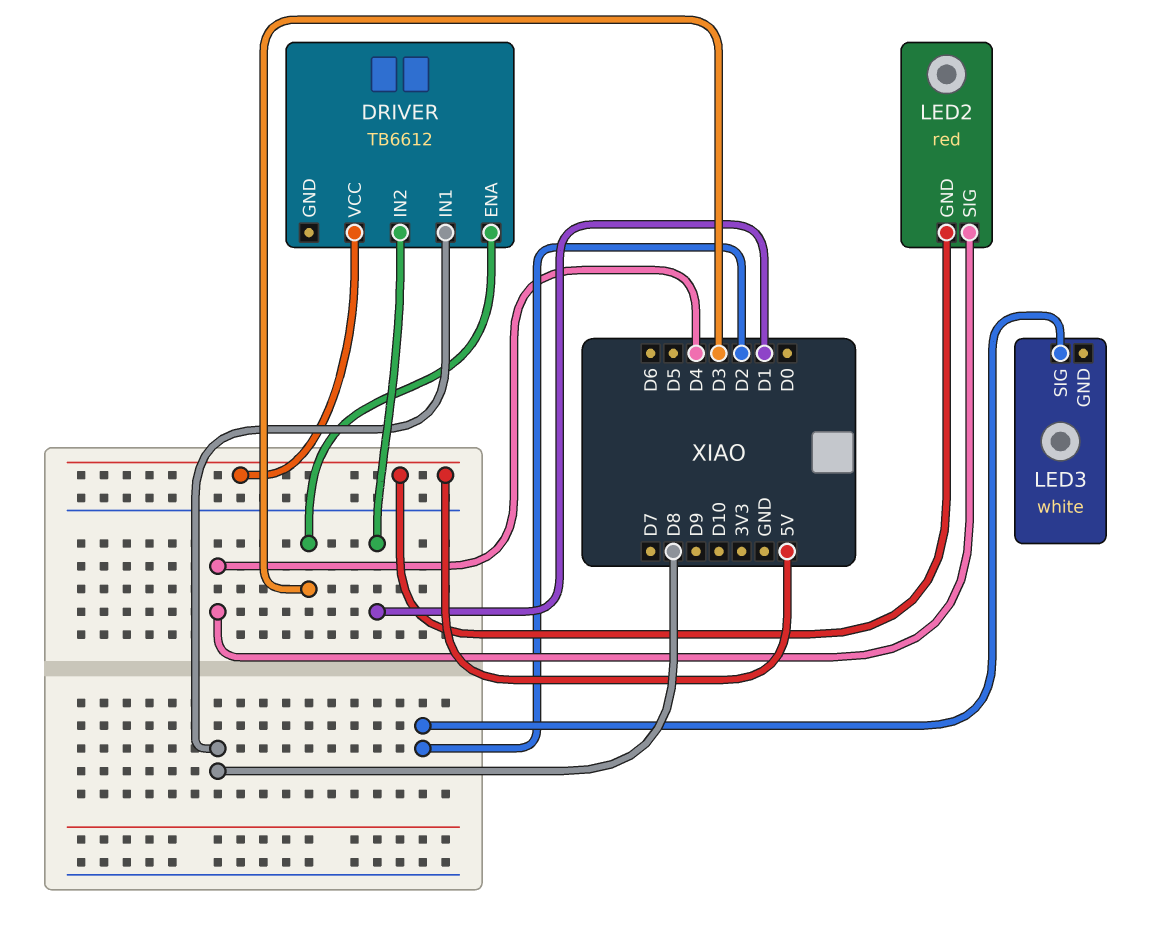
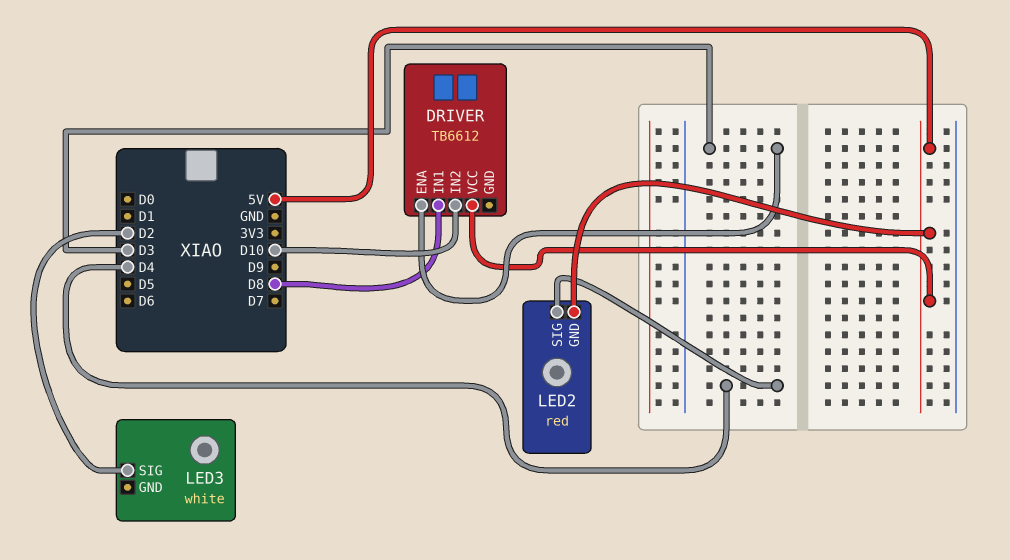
DRIVER pin IN2: D1 -> D10

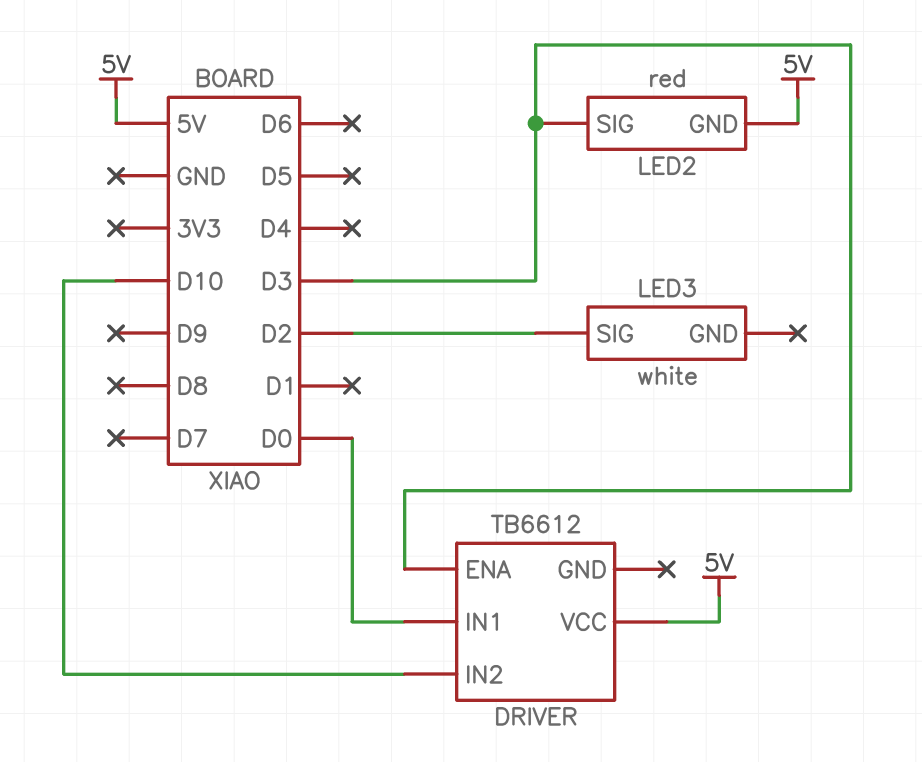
DRIVER pin IN1: D8 -> D0
LED2 pin SIG: D4 -> D3

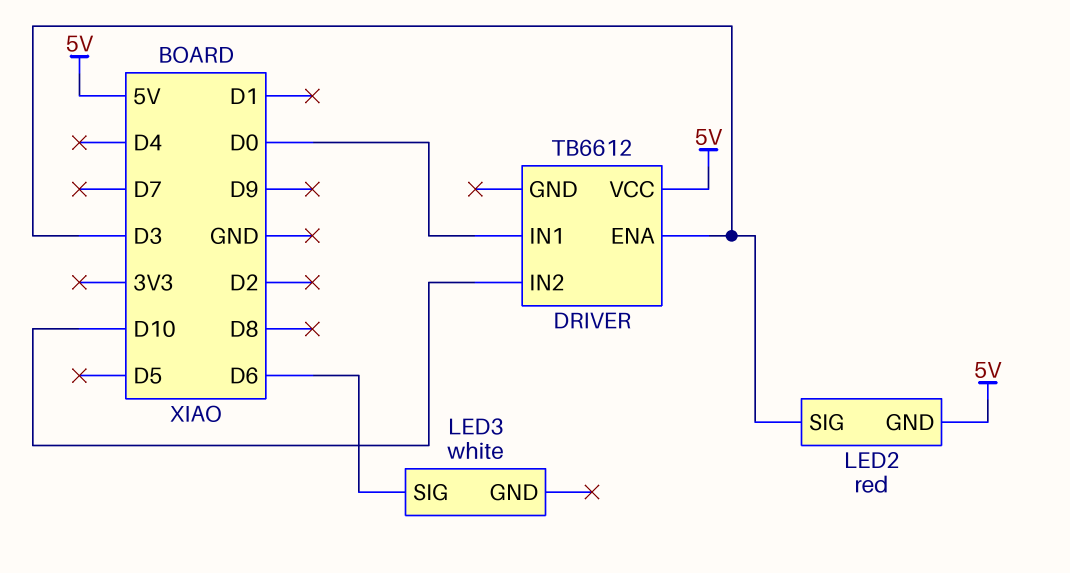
LED3 pin SIG: D2 -> D6

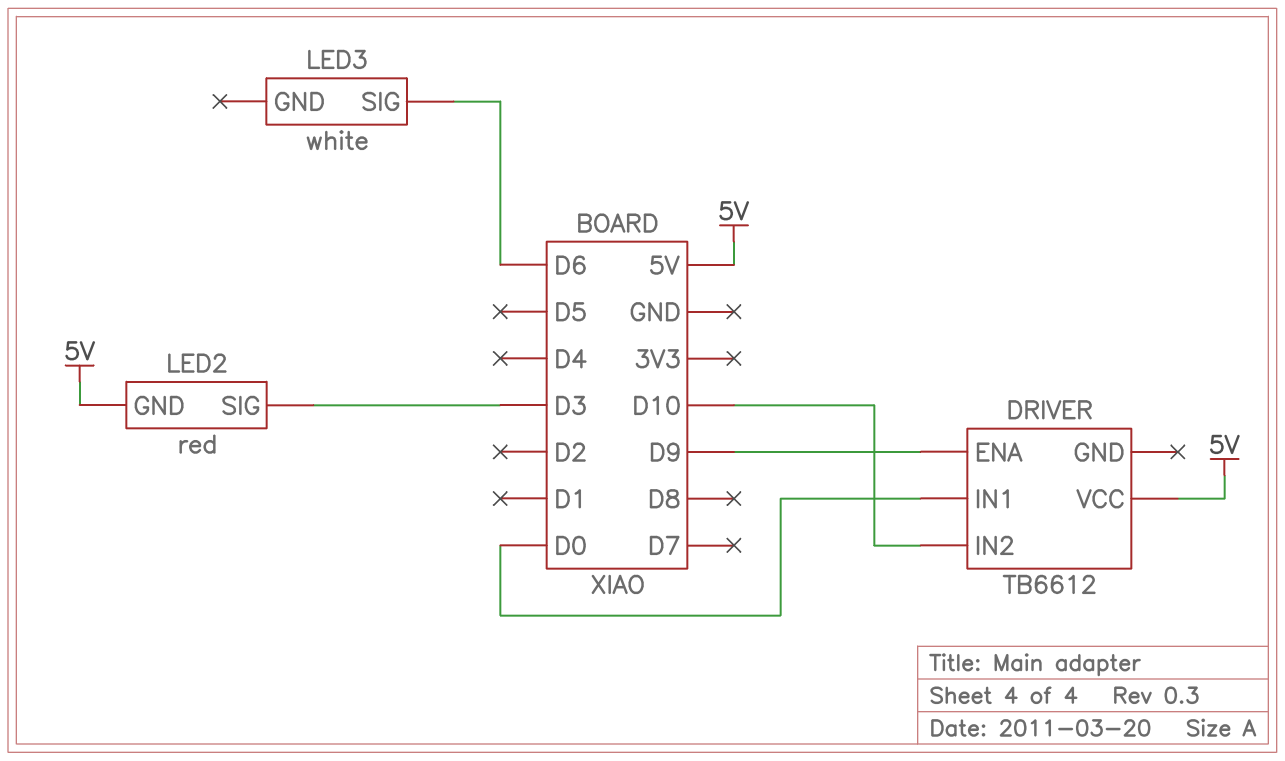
DRIVER pin ENA: D3 -> D9

